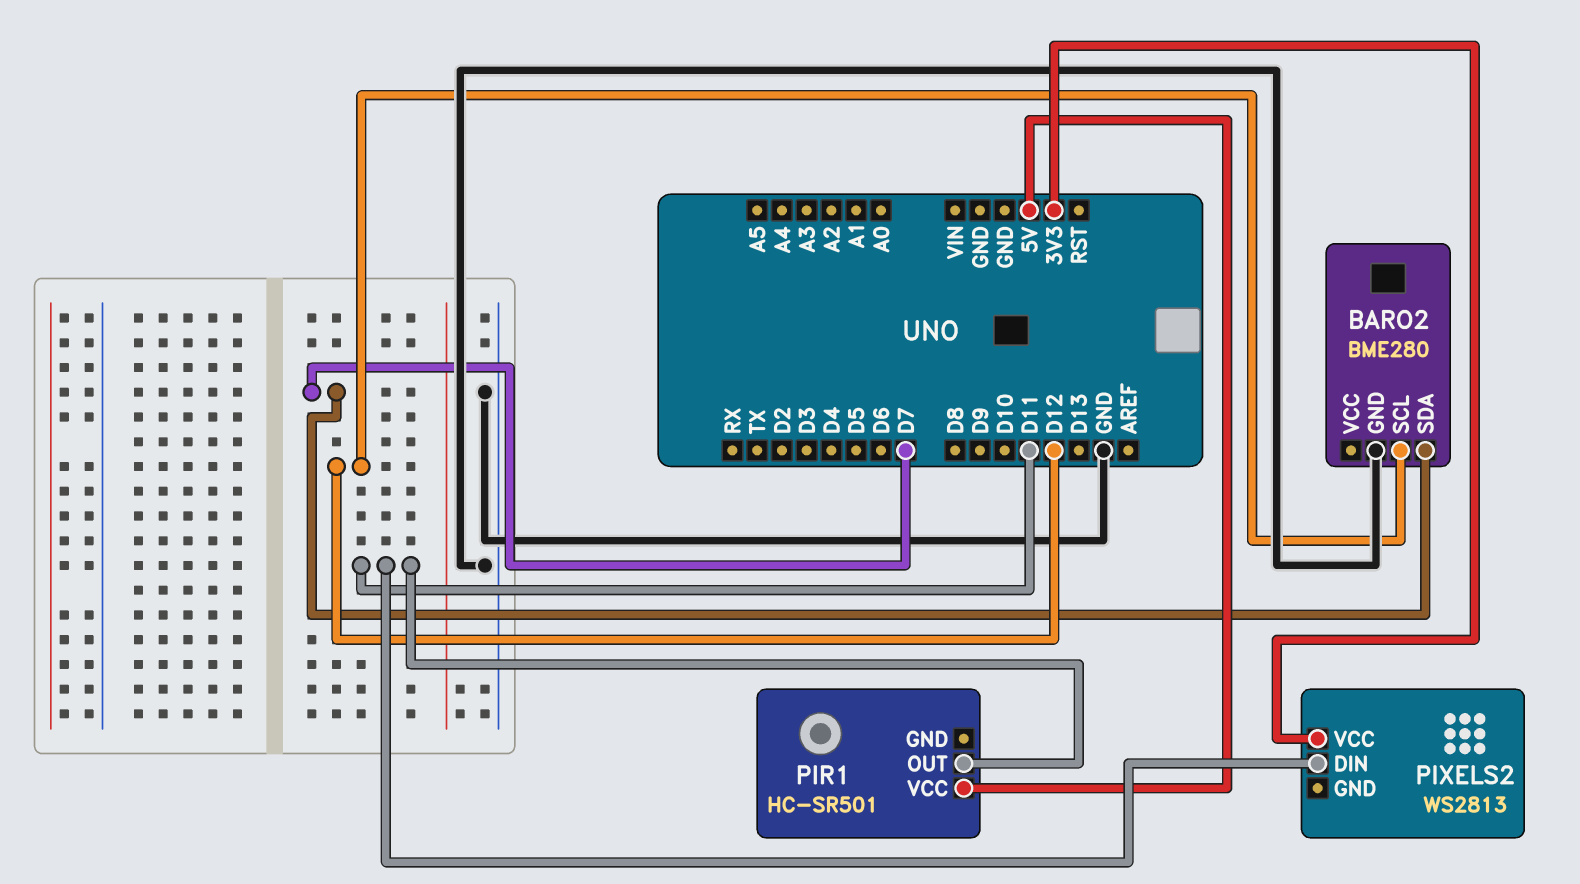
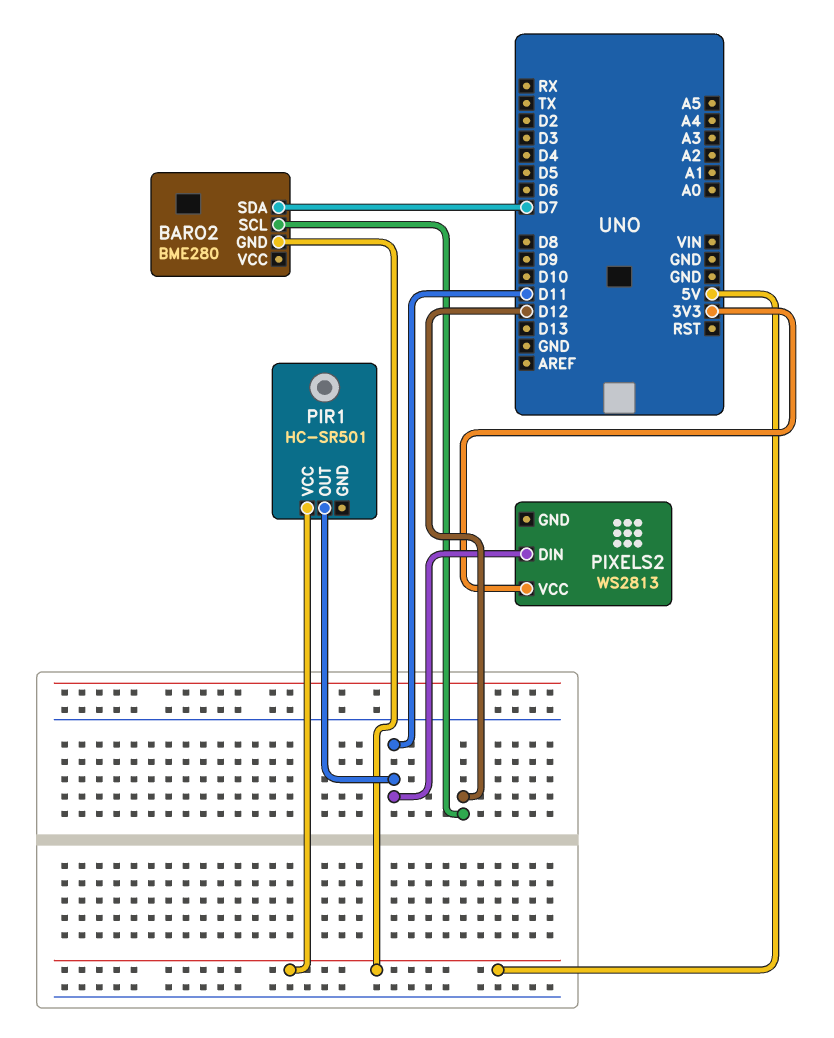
BARO2 pin GND: GND -> 5V

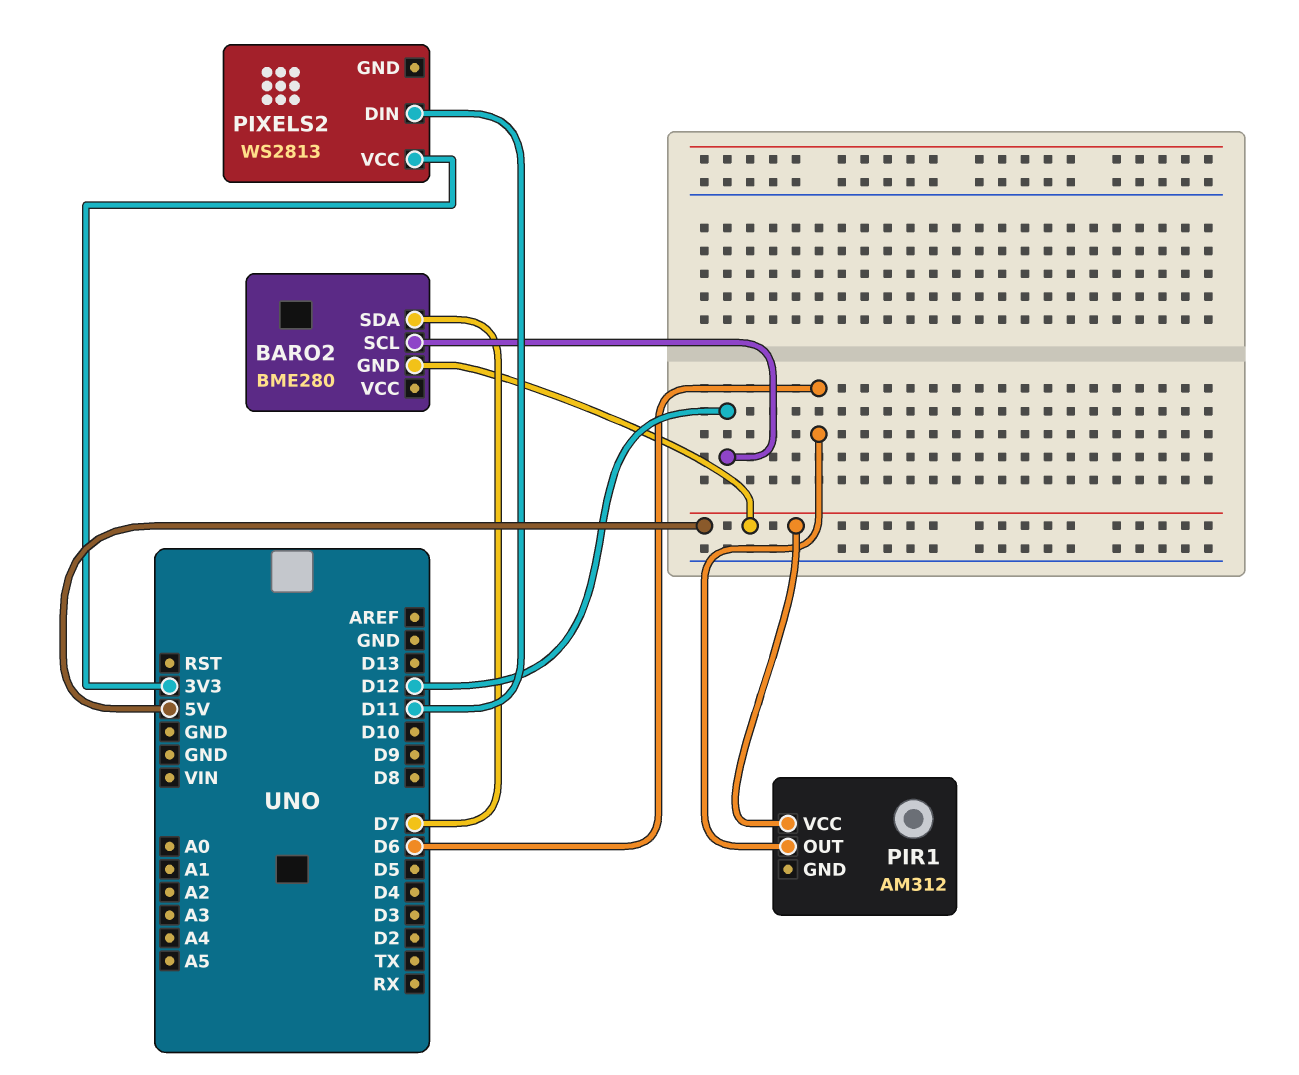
PIR1: HC-SR501 -> AM312
PIR1 pin OUT: D11 -> D6

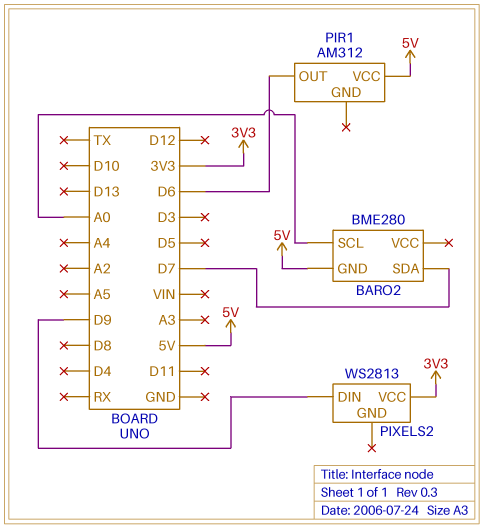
BARO2 pin SCL: D12 -> A0
PIXELS2 pin DIN: D11 -> D9

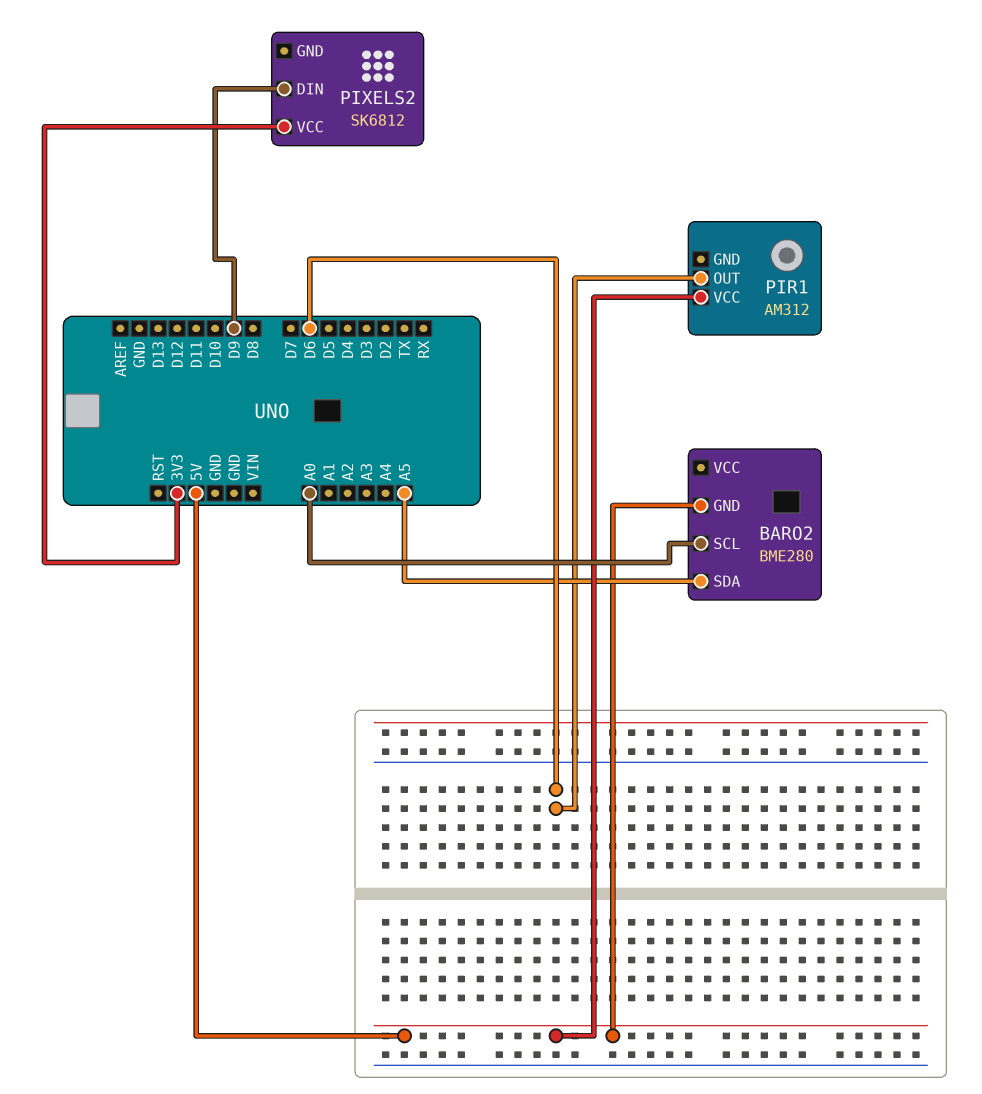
BARO2 pin SDA: D7 -> A5
PIXELS2: WS2813 -> SK6812

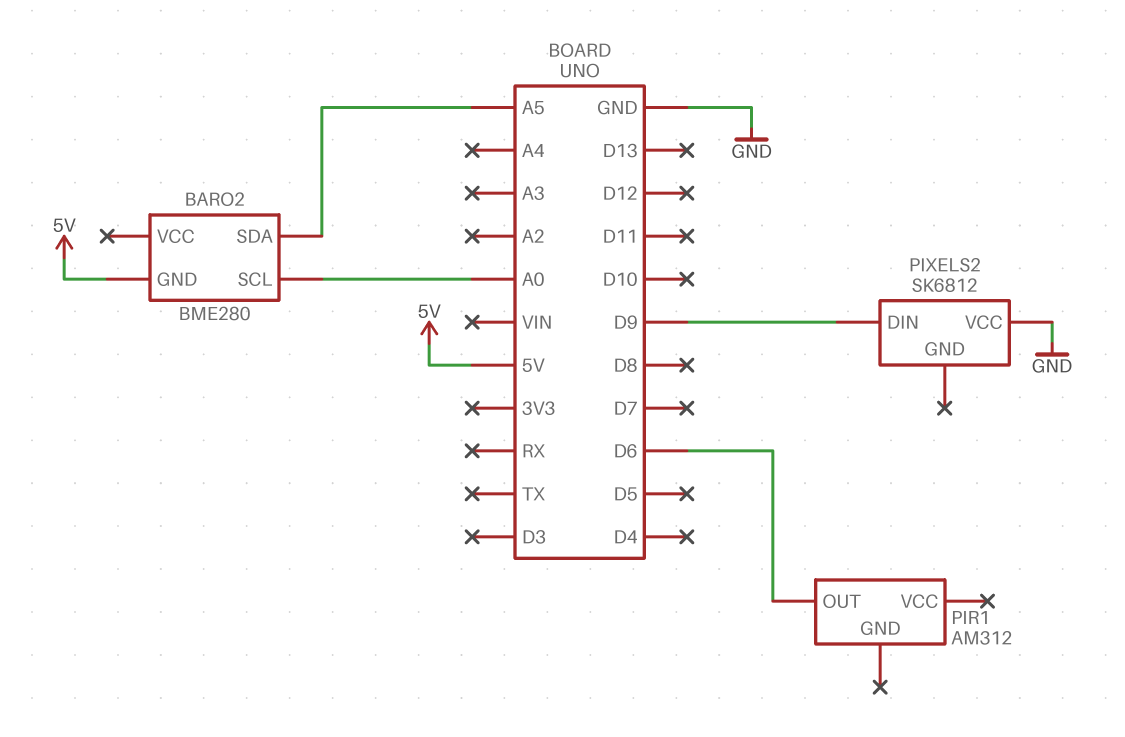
PIR1 pin VCC: 5V -> none
PIXELS2 pin VCC: 3V3 -> GND

